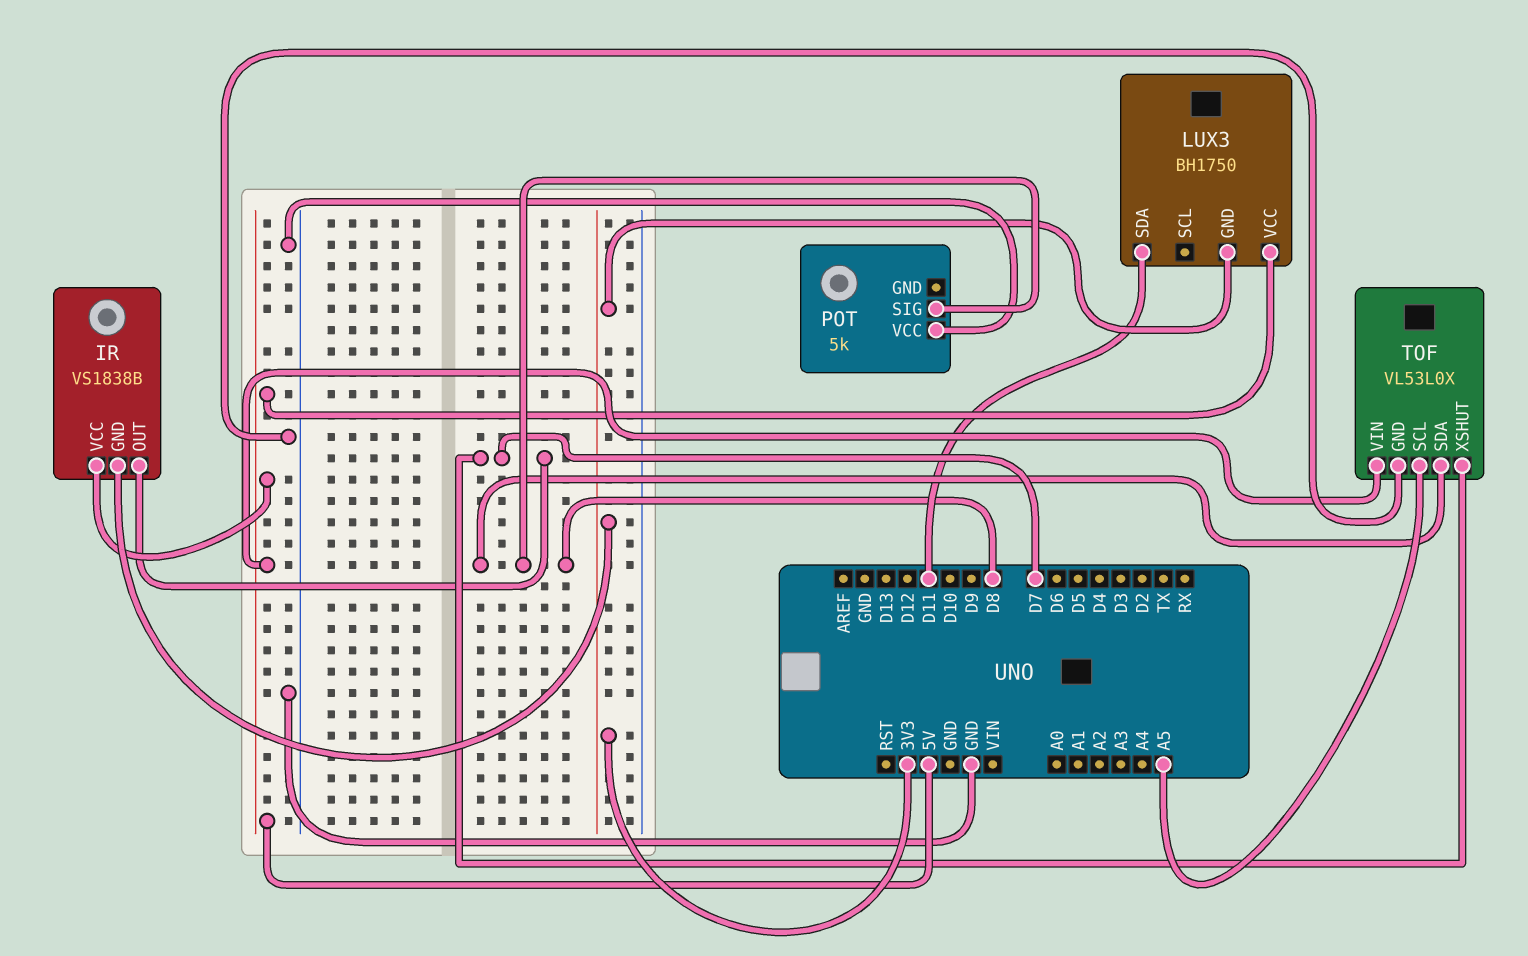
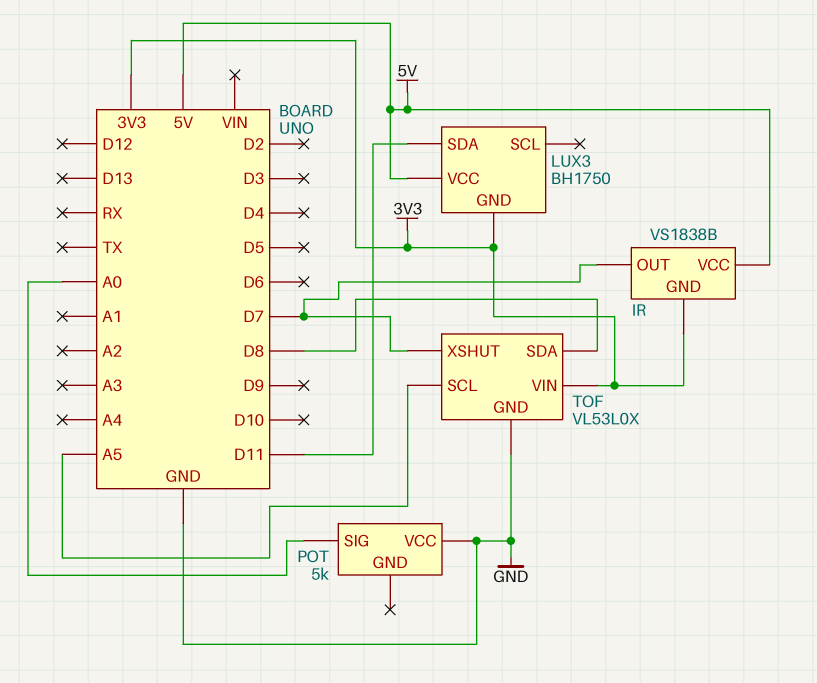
POT pin SIG: D8 -> A0
TOF pin VIN: 5V -> 3V3

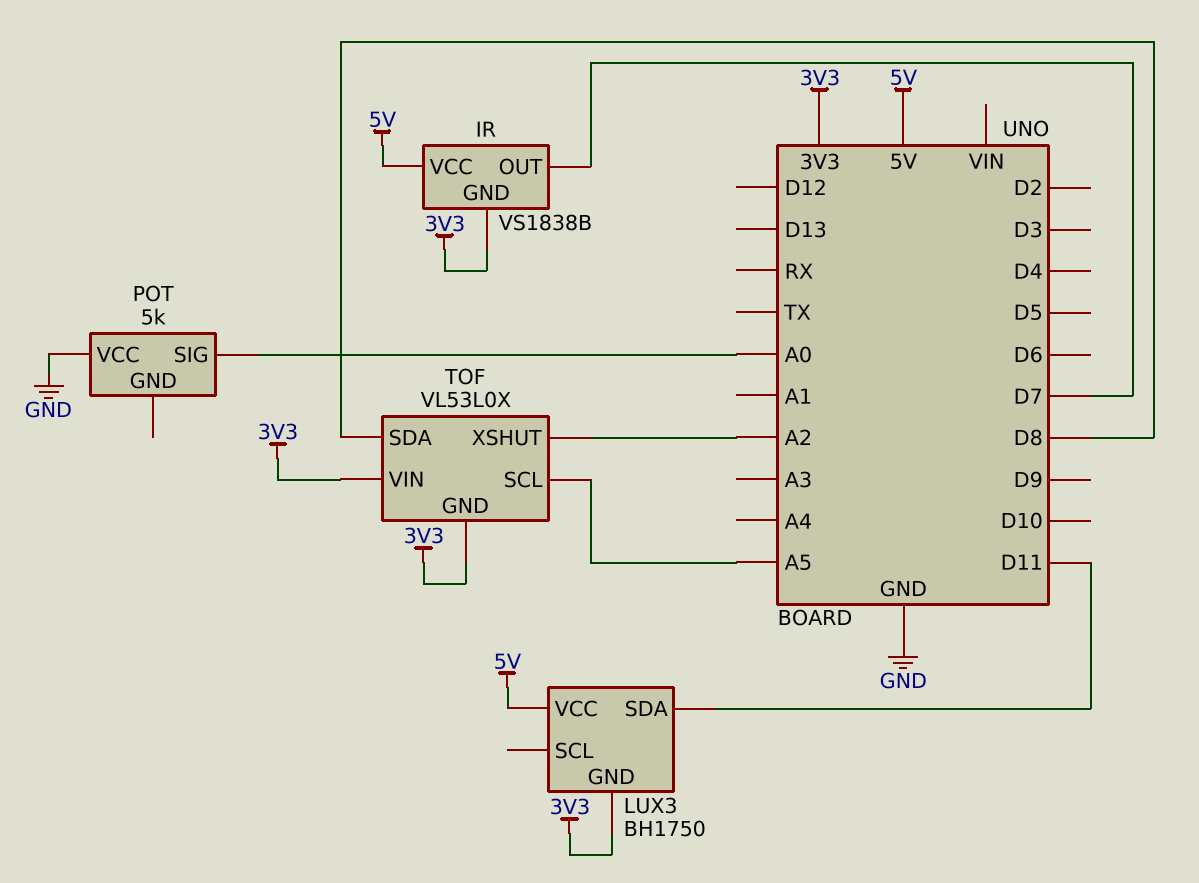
TOF pin GND: GND -> 3V3
TOF pin XSHUT: D7 -> A2

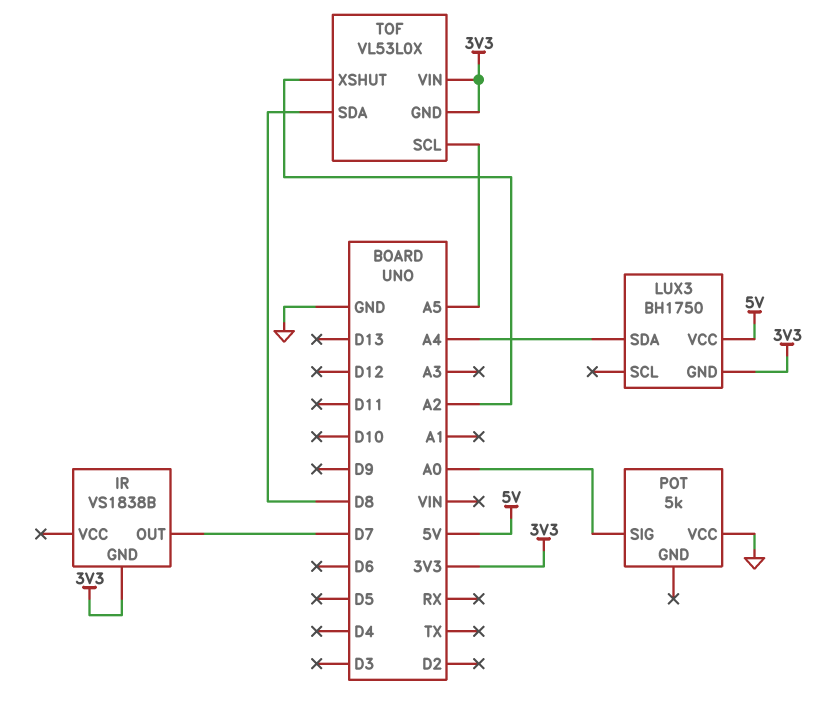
IR pin VCC: 5V -> none
LUX3 pin SDA: D11 -> A4

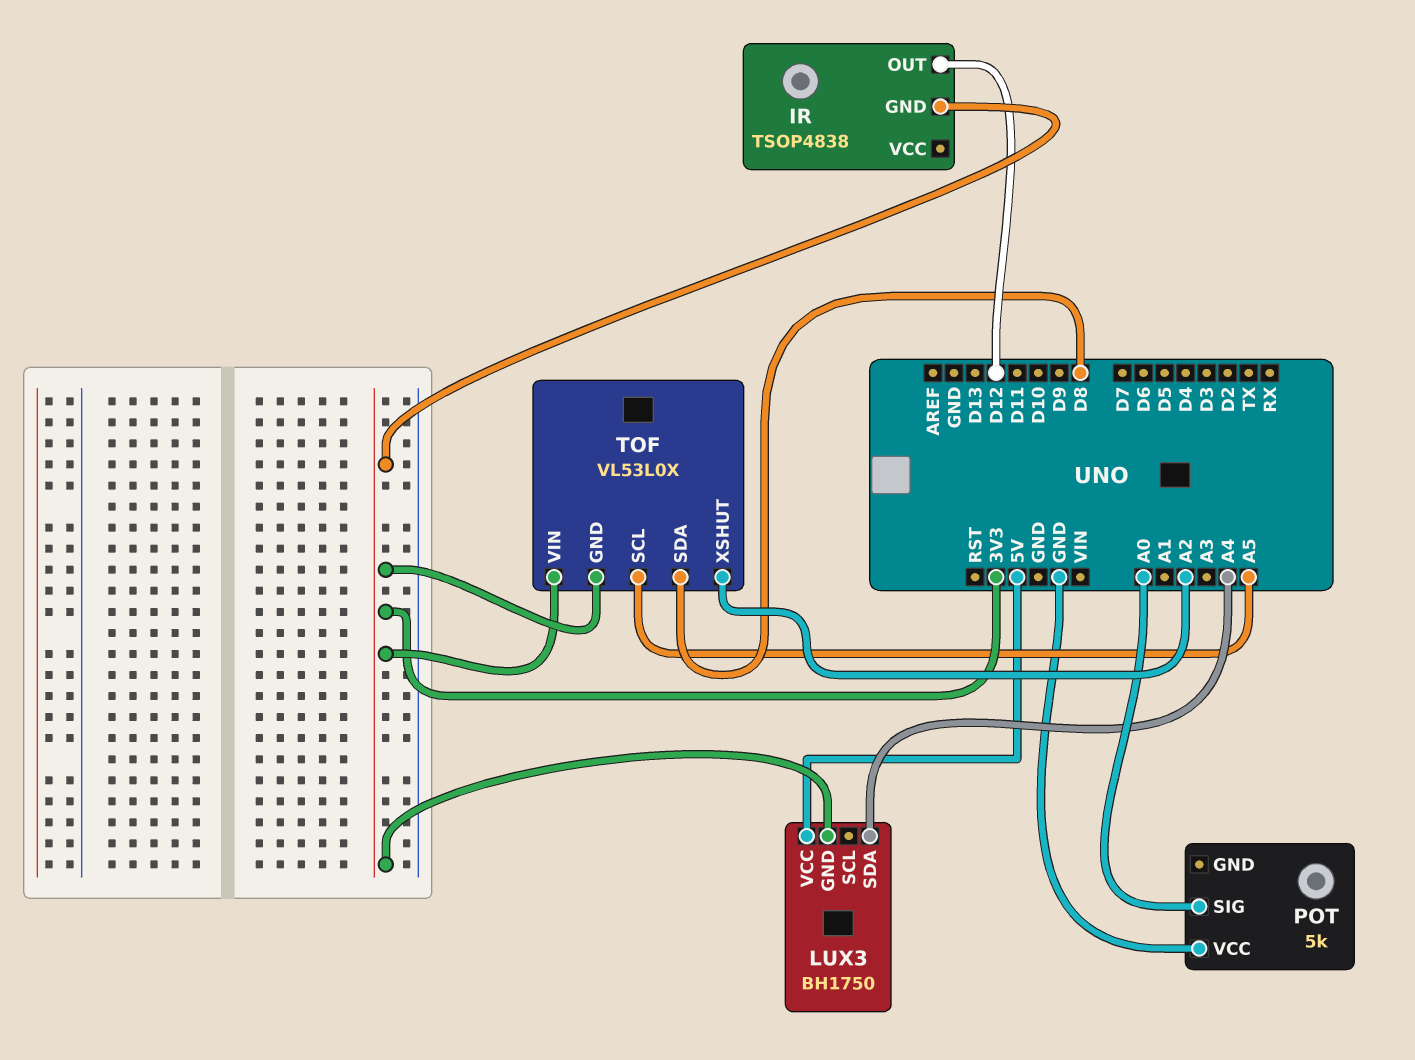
IR: VS1838B -> TSOP4838
IR pin OUT: D7 -> D12

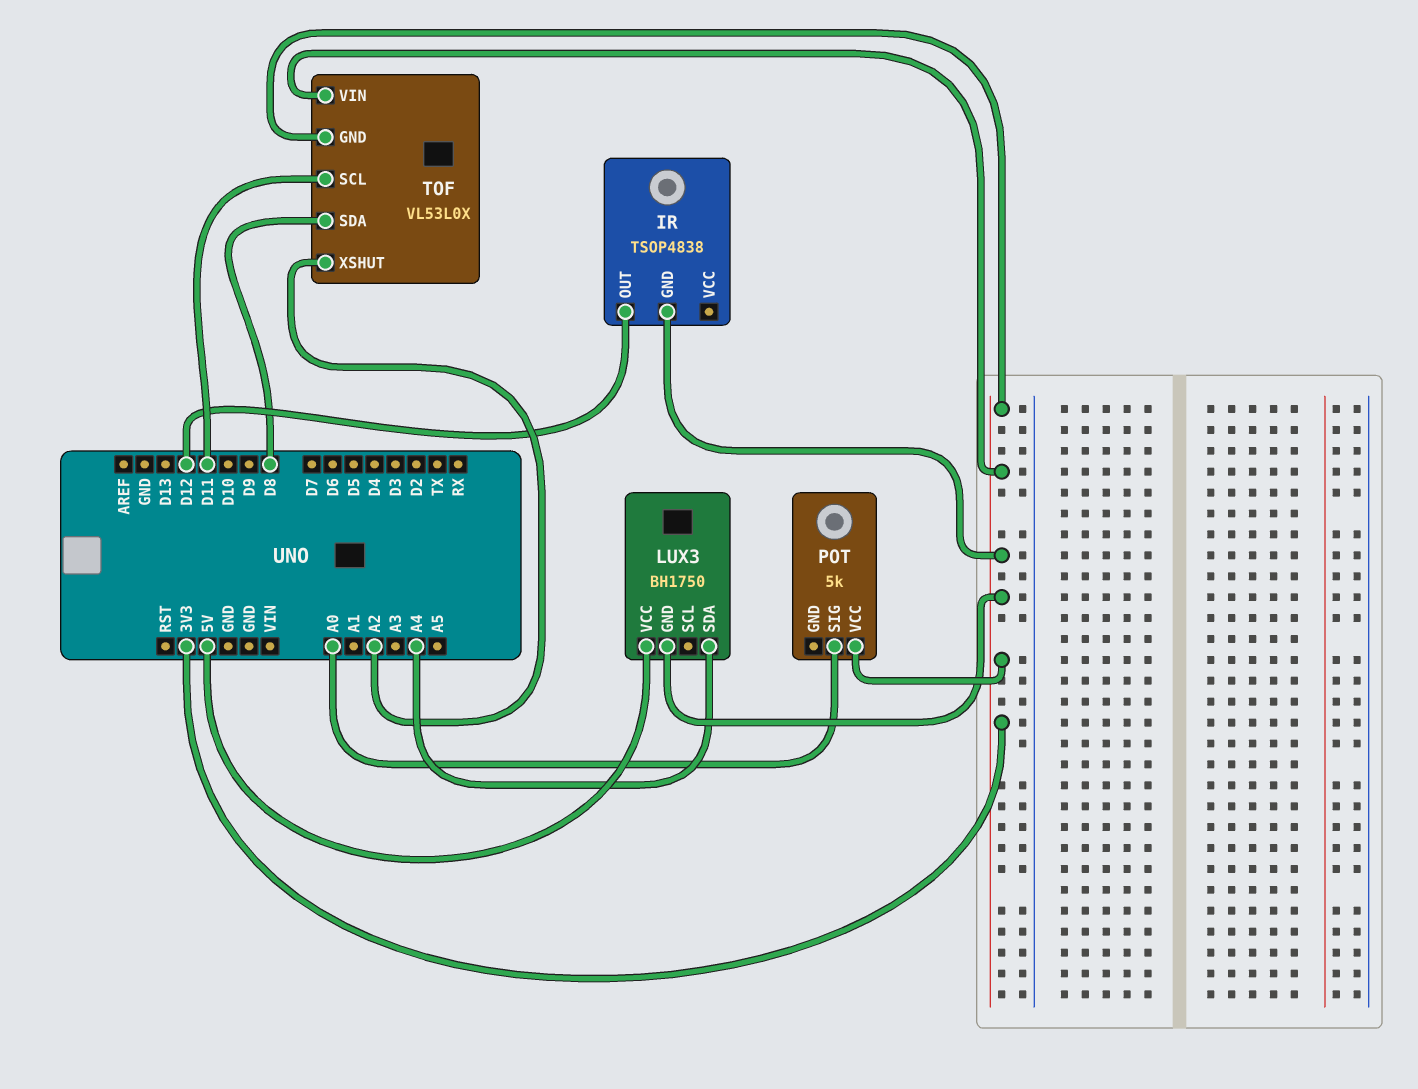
POT pin VCC: GND -> 3V3
TOF pin SCL: A5 -> D11

